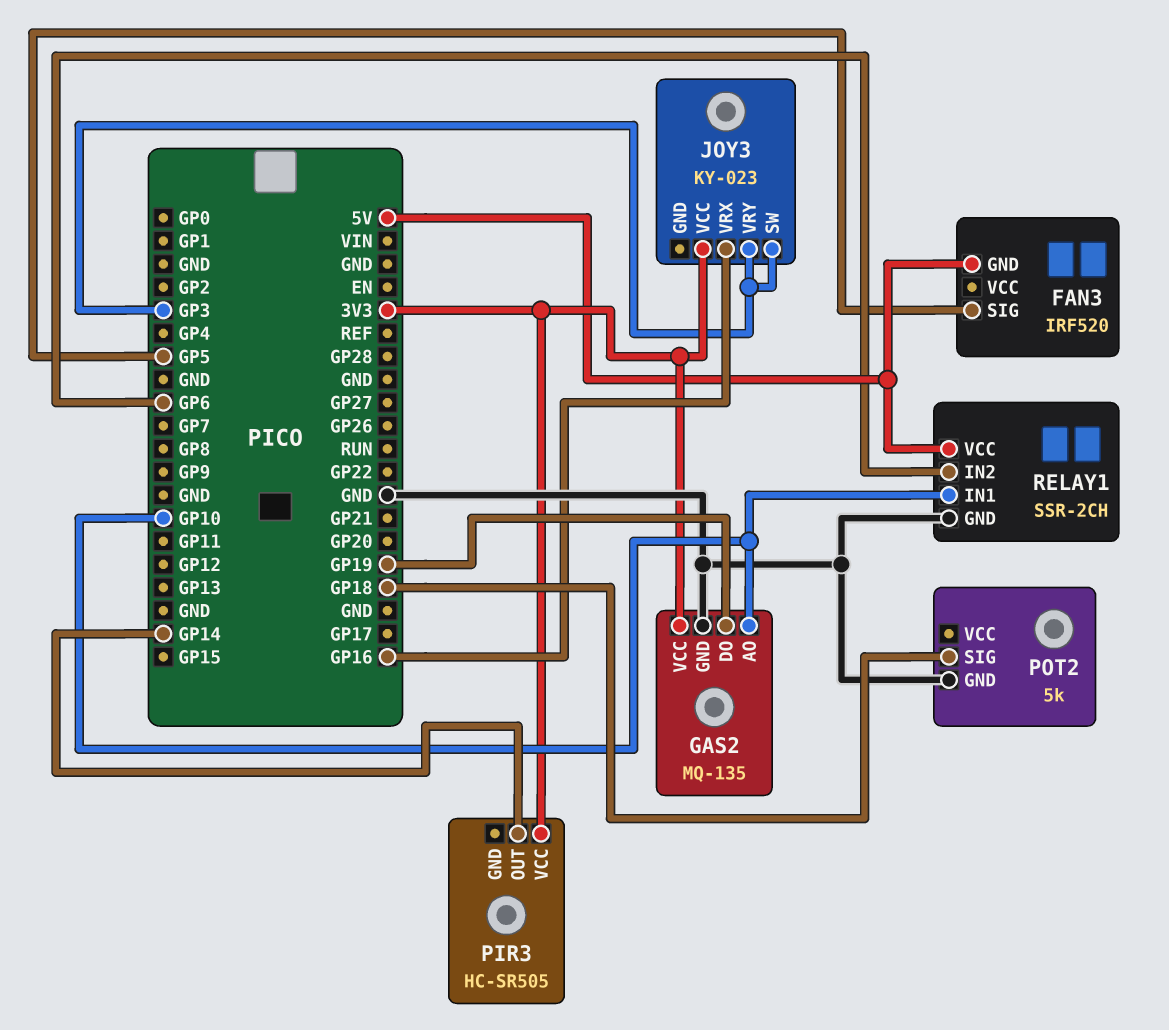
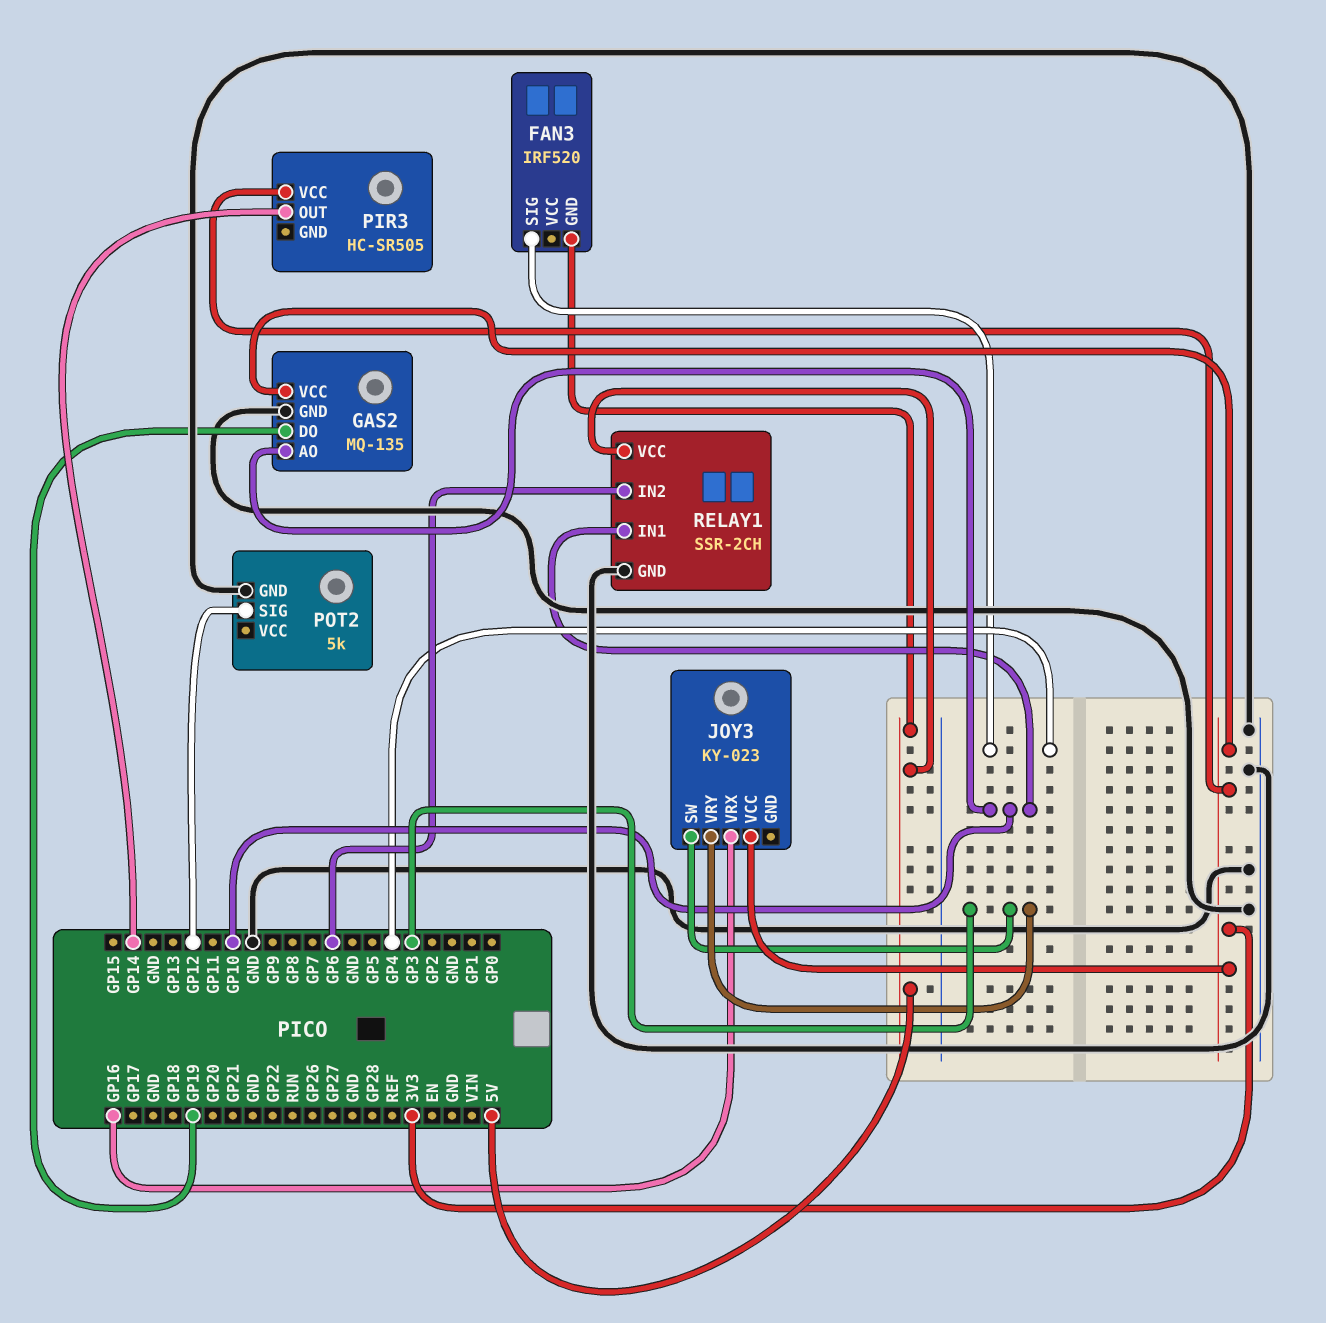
FAN3 pin SIG: GP5 -> GP4
POT2 pin SIG: GP18 -> GP12

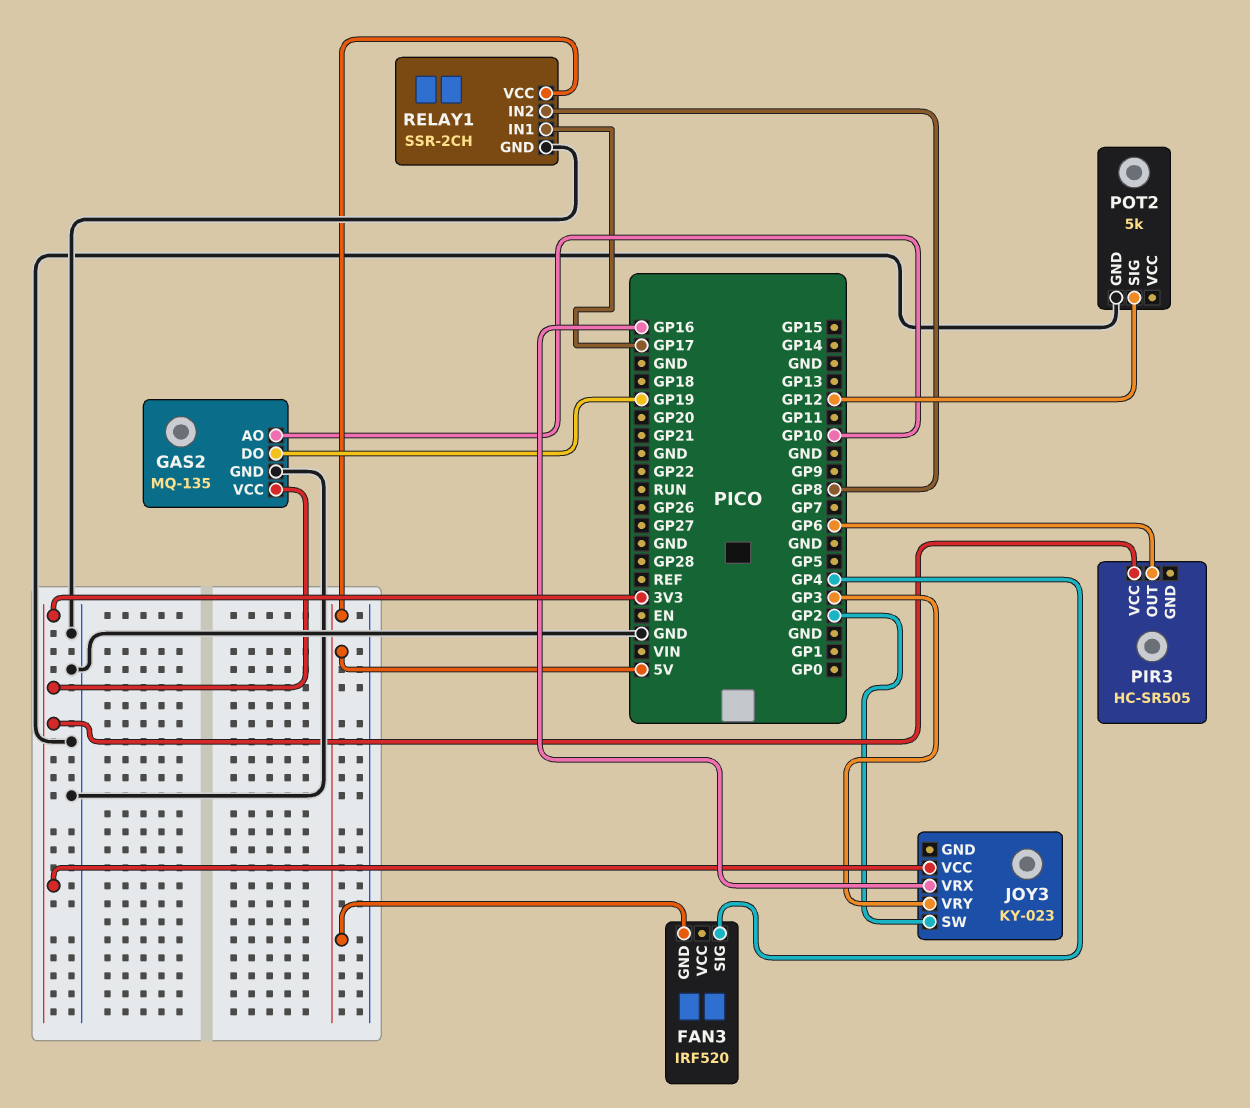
JOY3 pin SW: GP3 -> GP2
PIR3 pin OUT: GP14 -> GP6
RELAY1 pin IN1: GP10 -> GP17
RELAY1 pin IN2: GP6 -> GP8

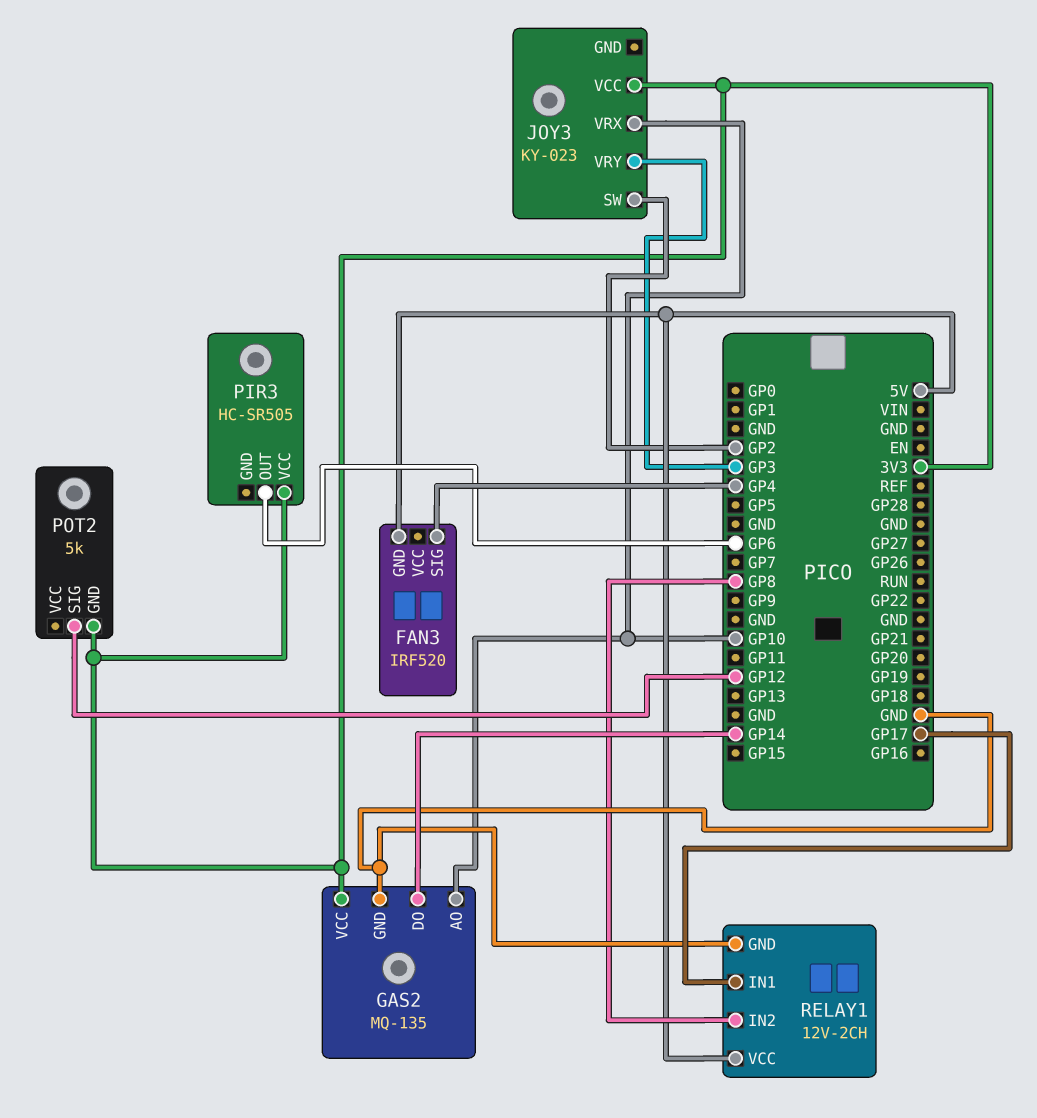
GAS2 pin DO: GP19 -> GP14
JOY3 pin VRX: GP16 -> GP10
POT2 pin GND: GND -> 3V3
RELAY1: SSR-2CH -> 12V-2CH

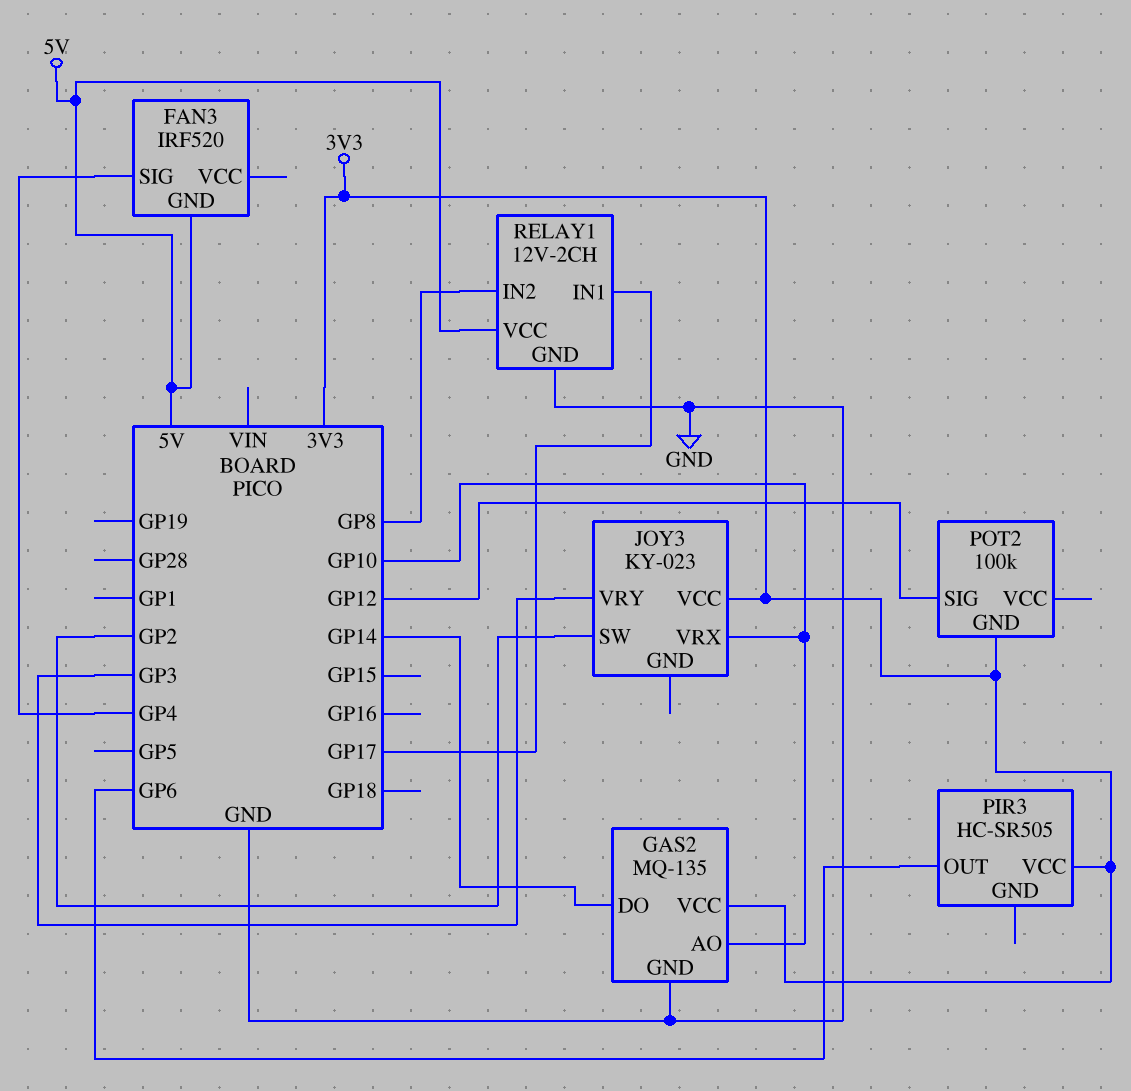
POT2: 5k -> 100k

